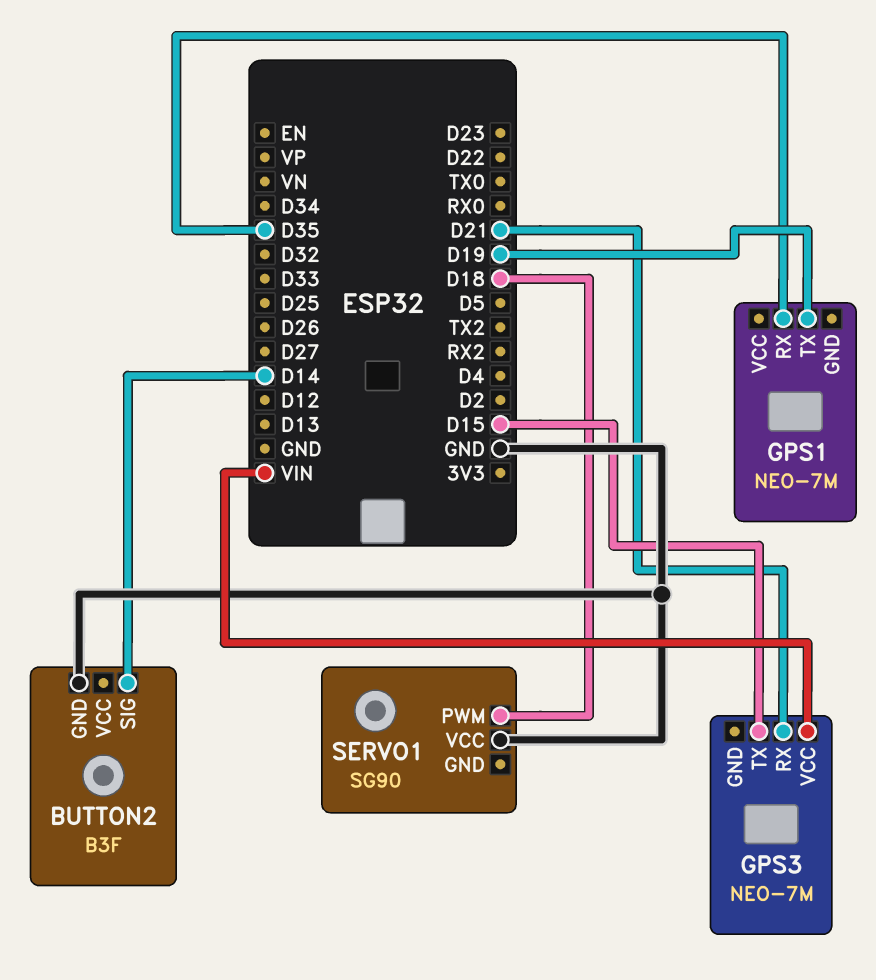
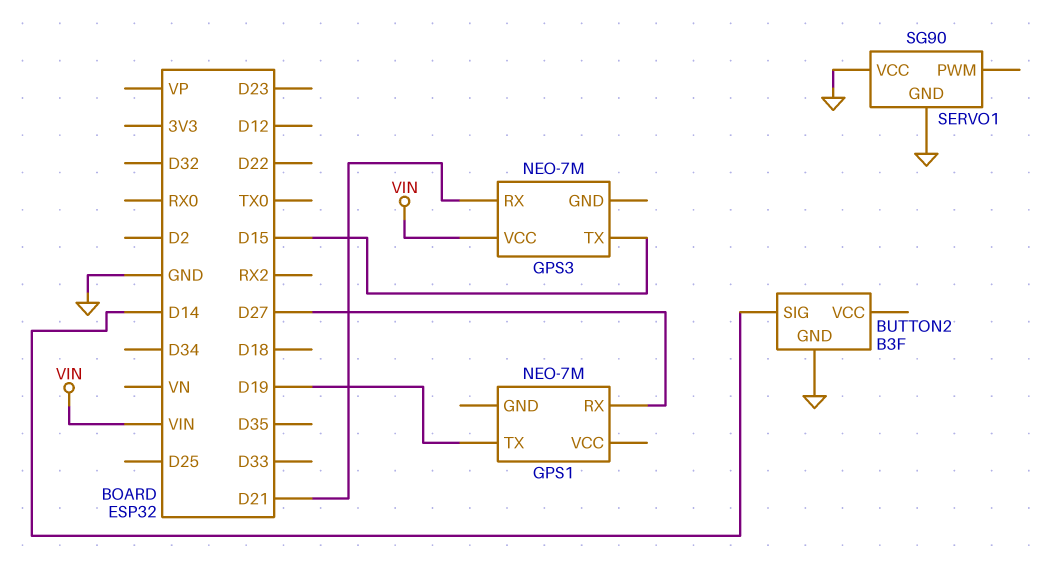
GPS1 pin RX: D35 -> D27
SERVO1 pin GND: none -> GND
SERVO1 pin PWM: D18 -> none

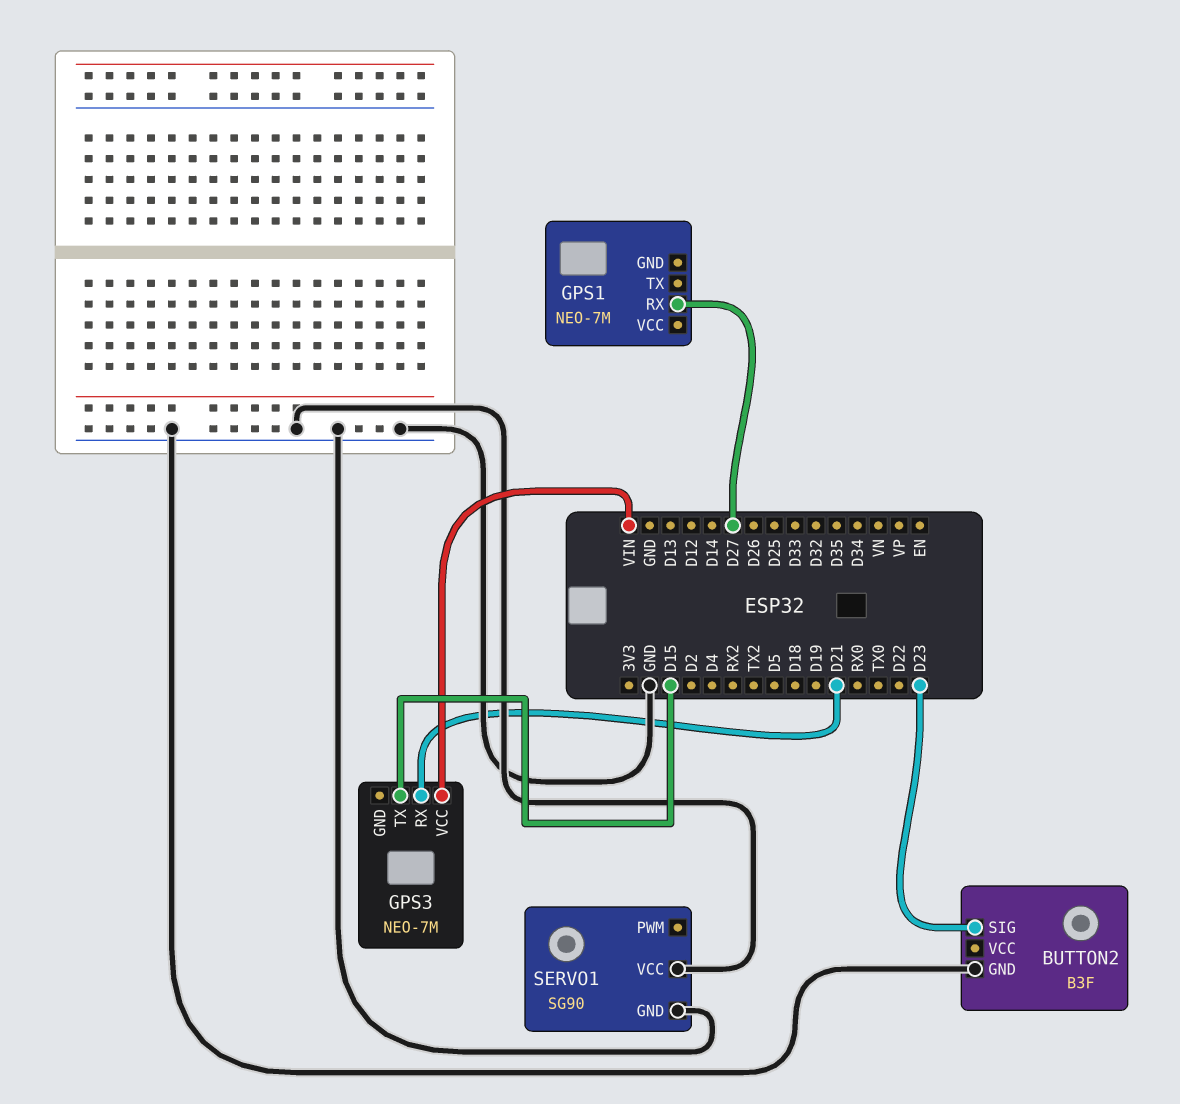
BUTTON2 pin SIG: D14 -> D23
GPS1 pin TX: D19 -> none

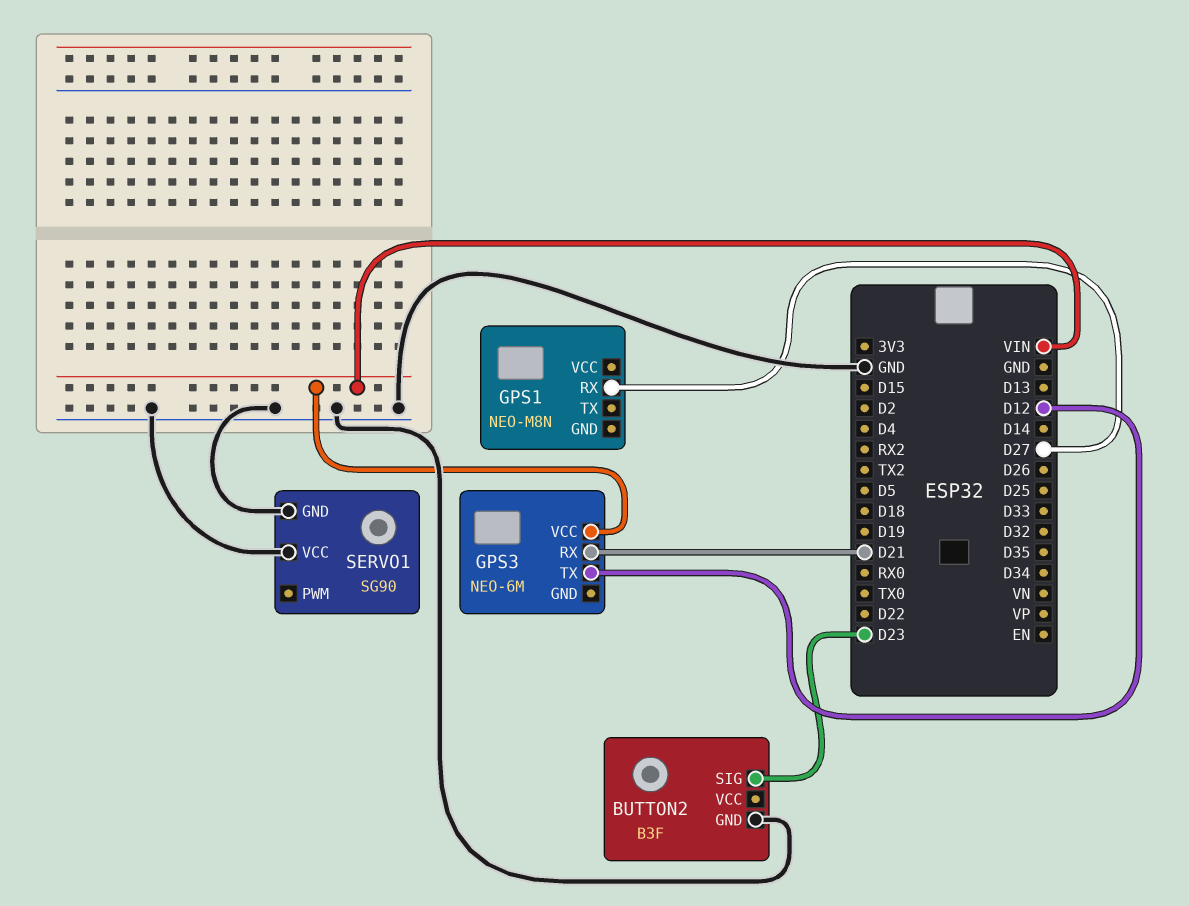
GPS1: NEO-7M -> NEO-M8N
GPS3: NEO-7M -> NEO-6M
GPS3 pin TX: D15 -> D12

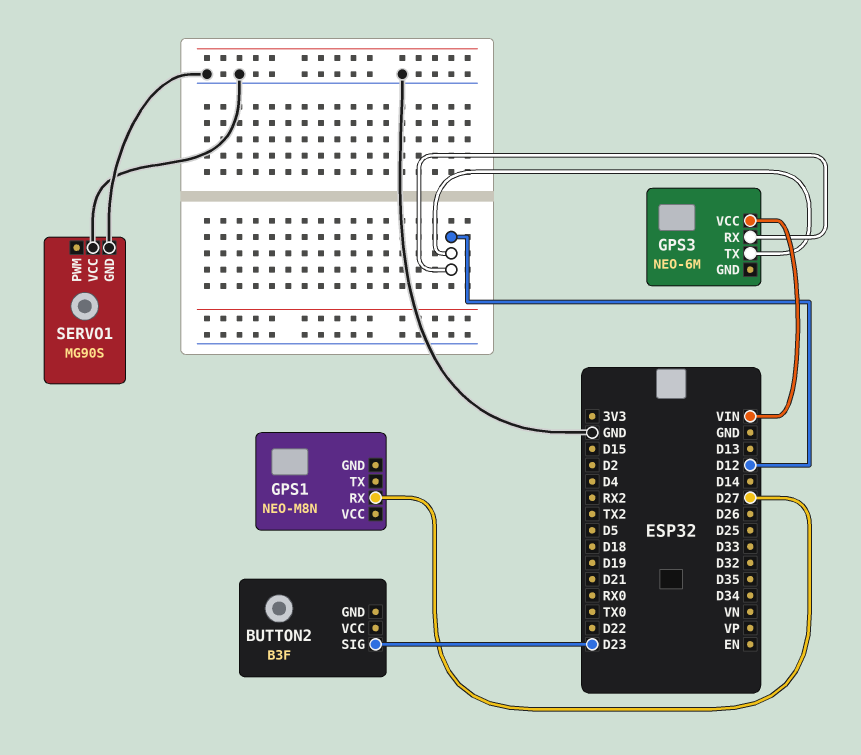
BUTTON2 pin GND: GND -> none
GPS3 pin RX: D21 -> D12
SERVO1: SG90 -> MG90S

